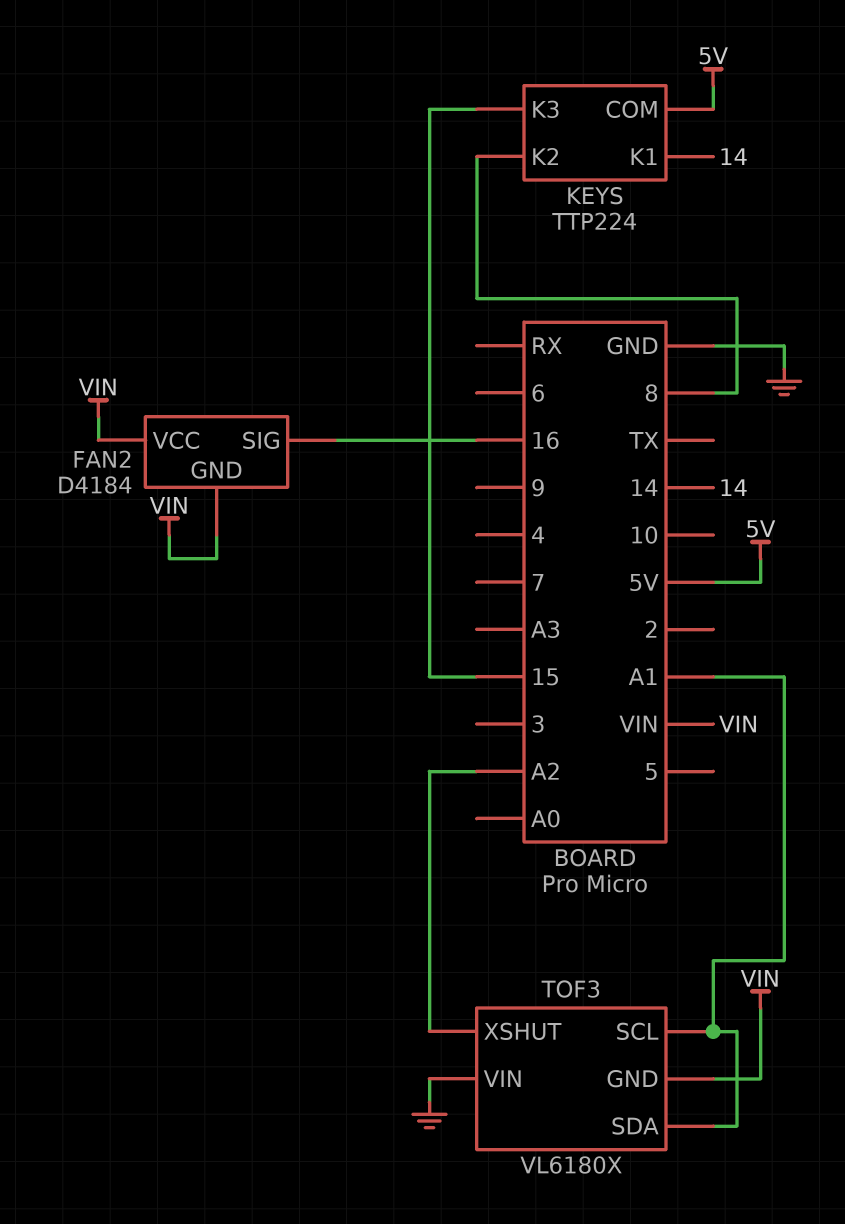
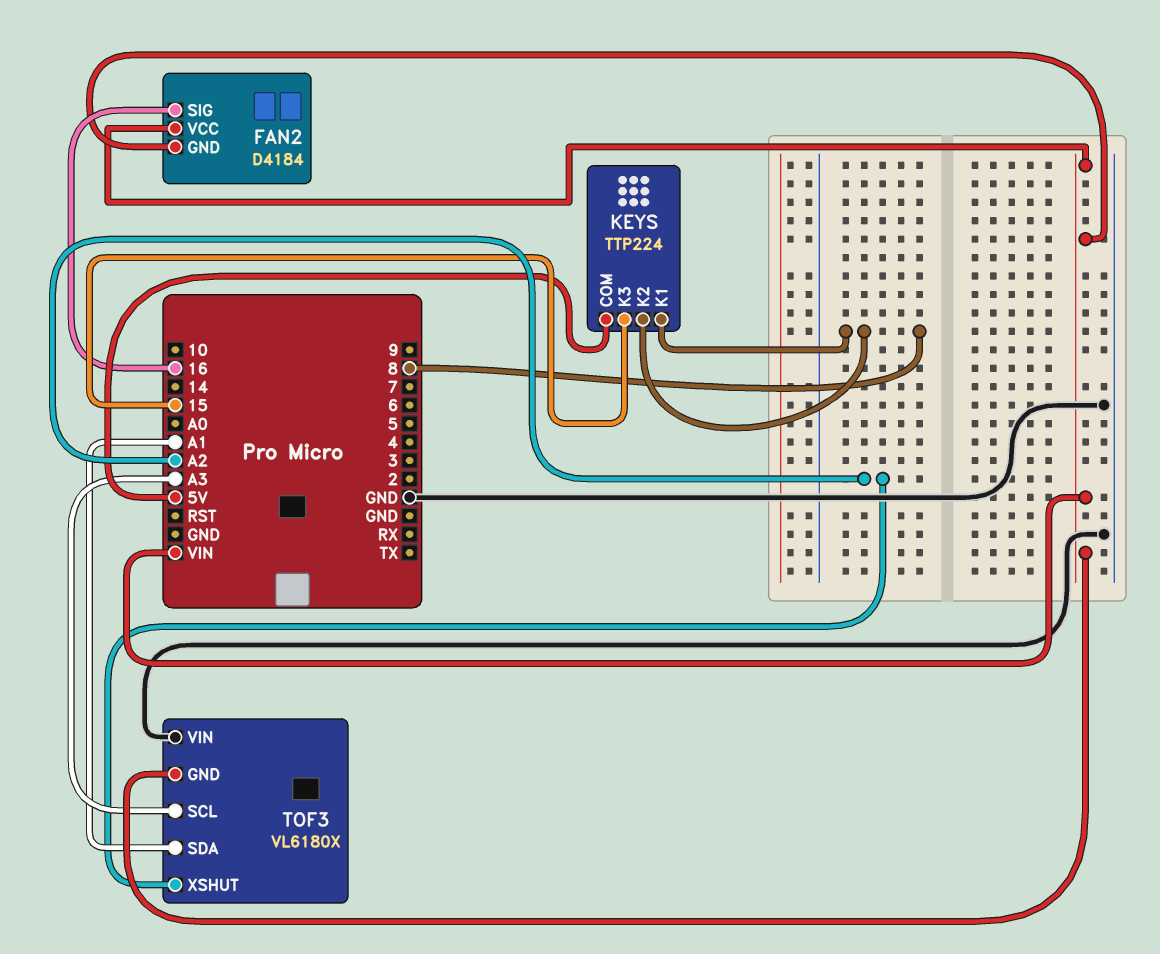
KEYS pin K1: 14 -> 8
TOF3 pin SCL: A1 -> A3

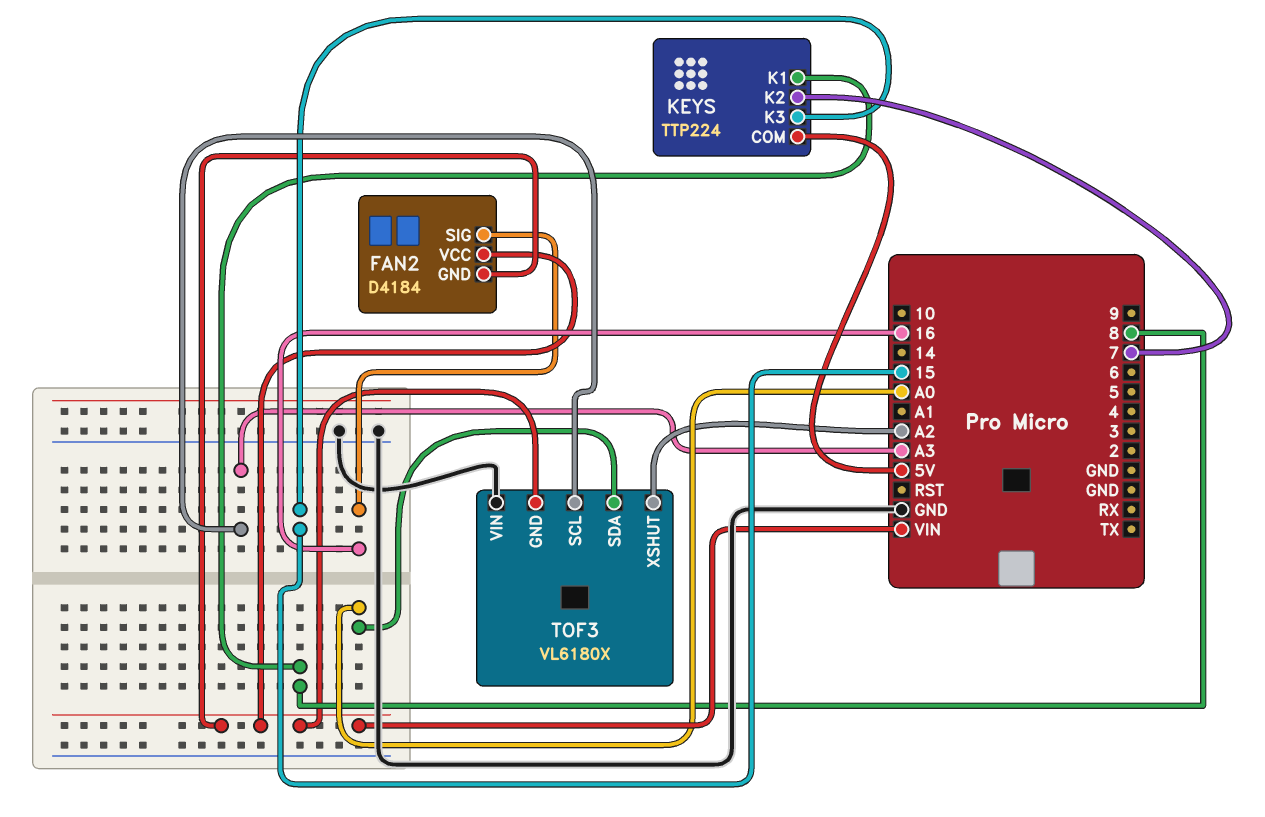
KEYS pin K2: 8 -> 7
TOF3 pin SDA: A1 -> A0

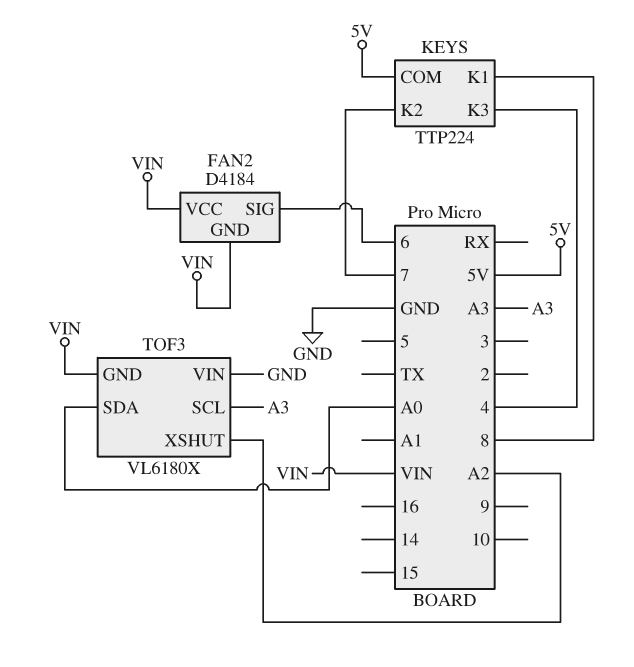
FAN2 pin SIG: 16 -> 6
KEYS pin K3: 15 -> 4

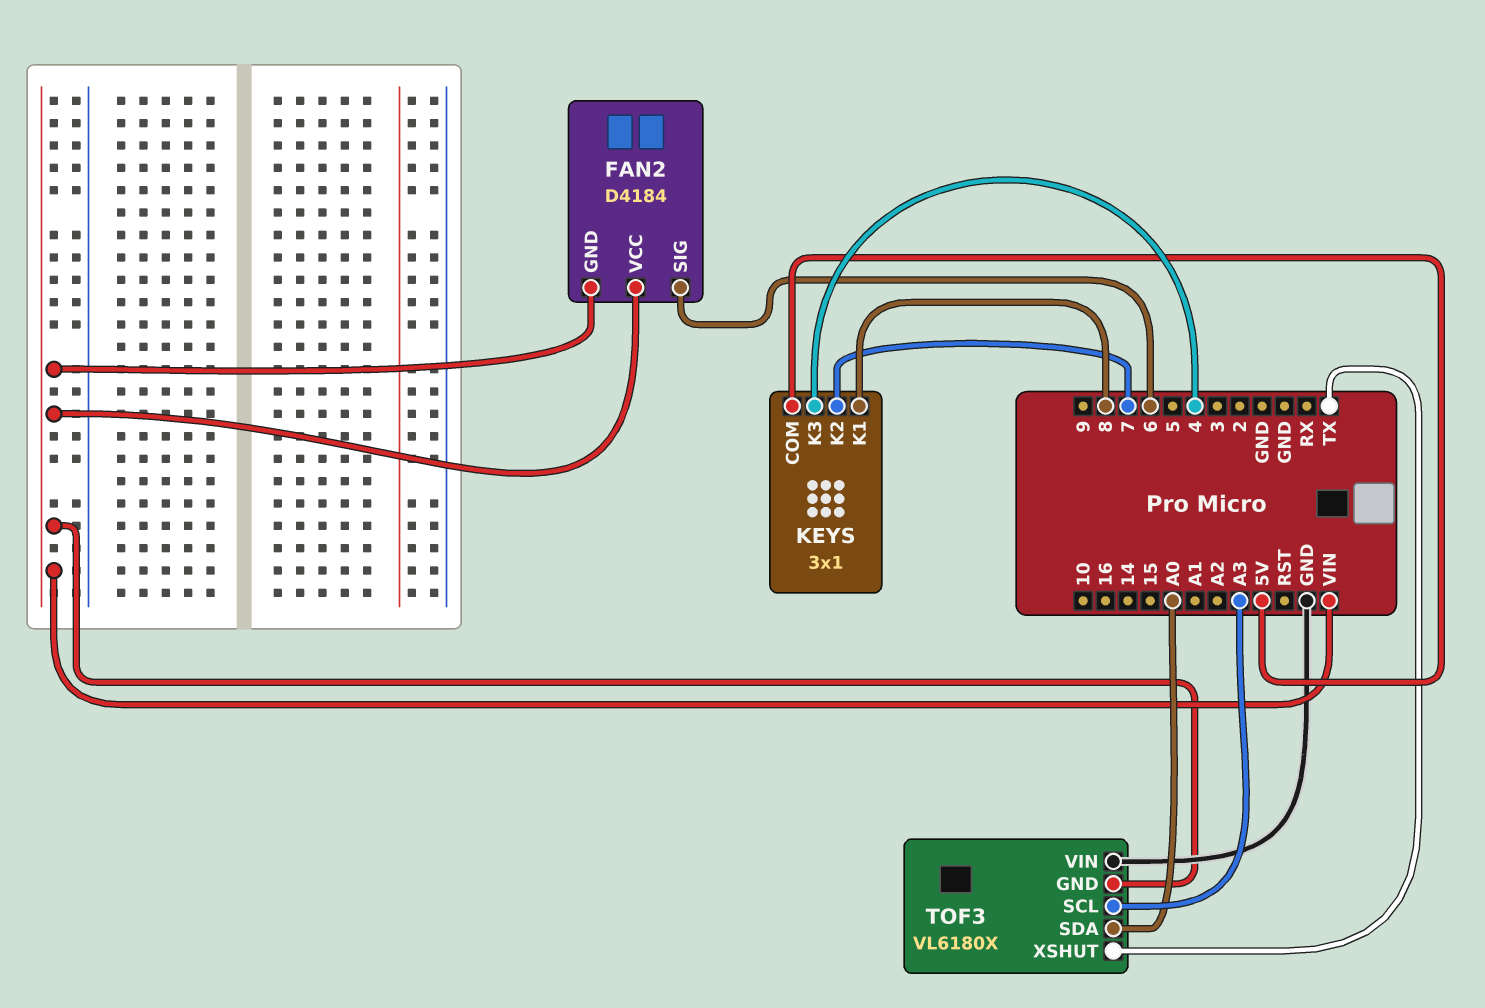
KEYS: TTP224 -> 3x1
TOF3 pin XSHUT: A2 -> TX

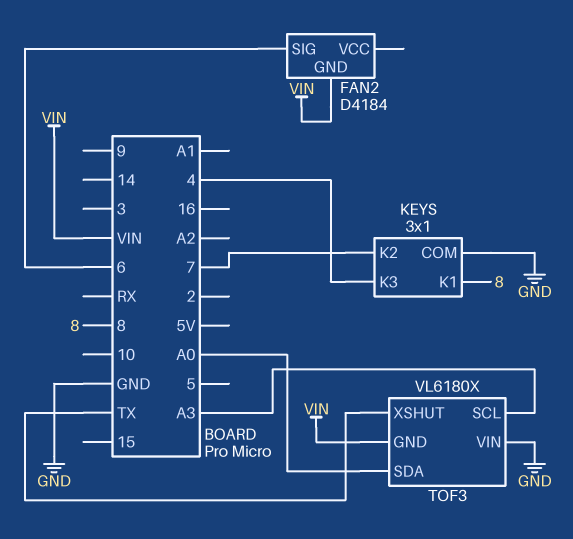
FAN2 pin VCC: VIN -> none
KEYS pin COM: 5V -> GND

